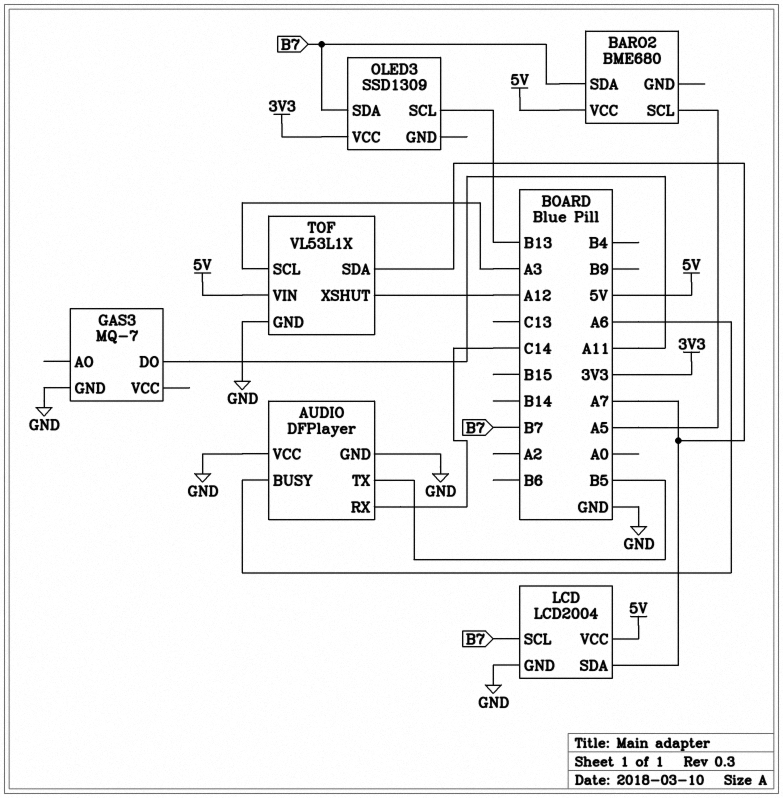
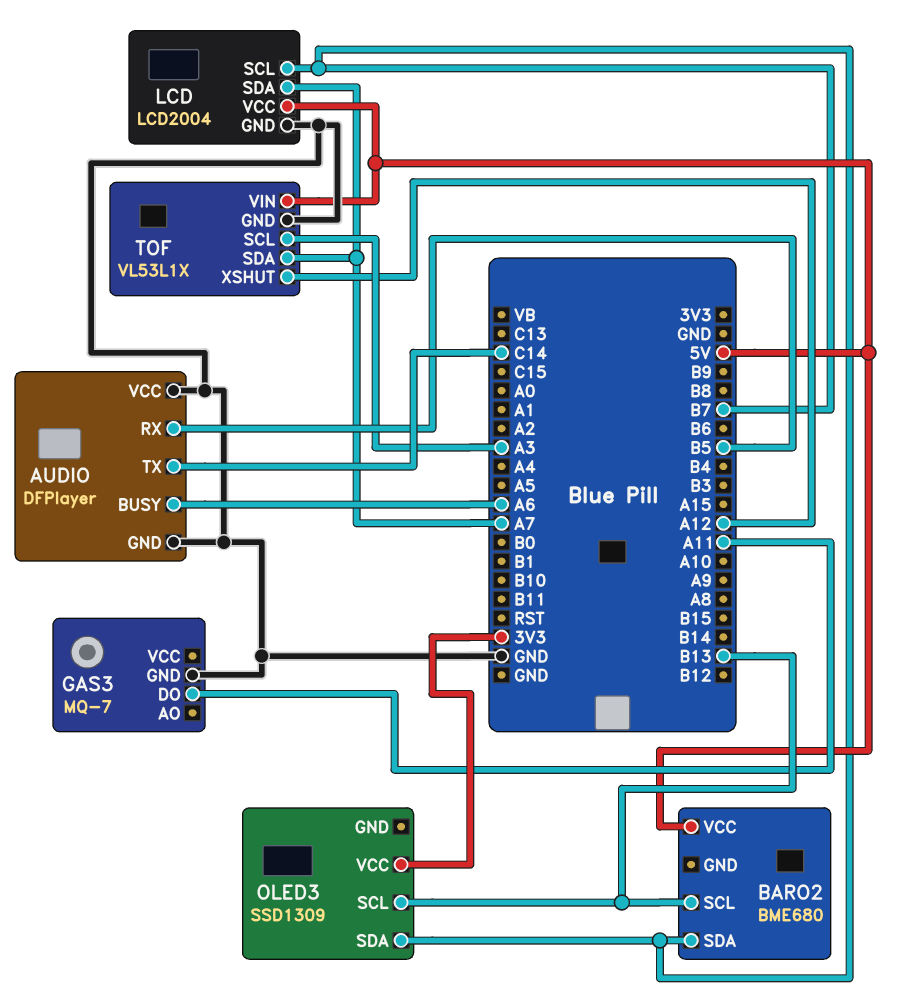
AUDIO pin RX: C14 -> B5
AUDIO pin TX: B5 -> C14
BARO2 pin SCL: A5 -> B13

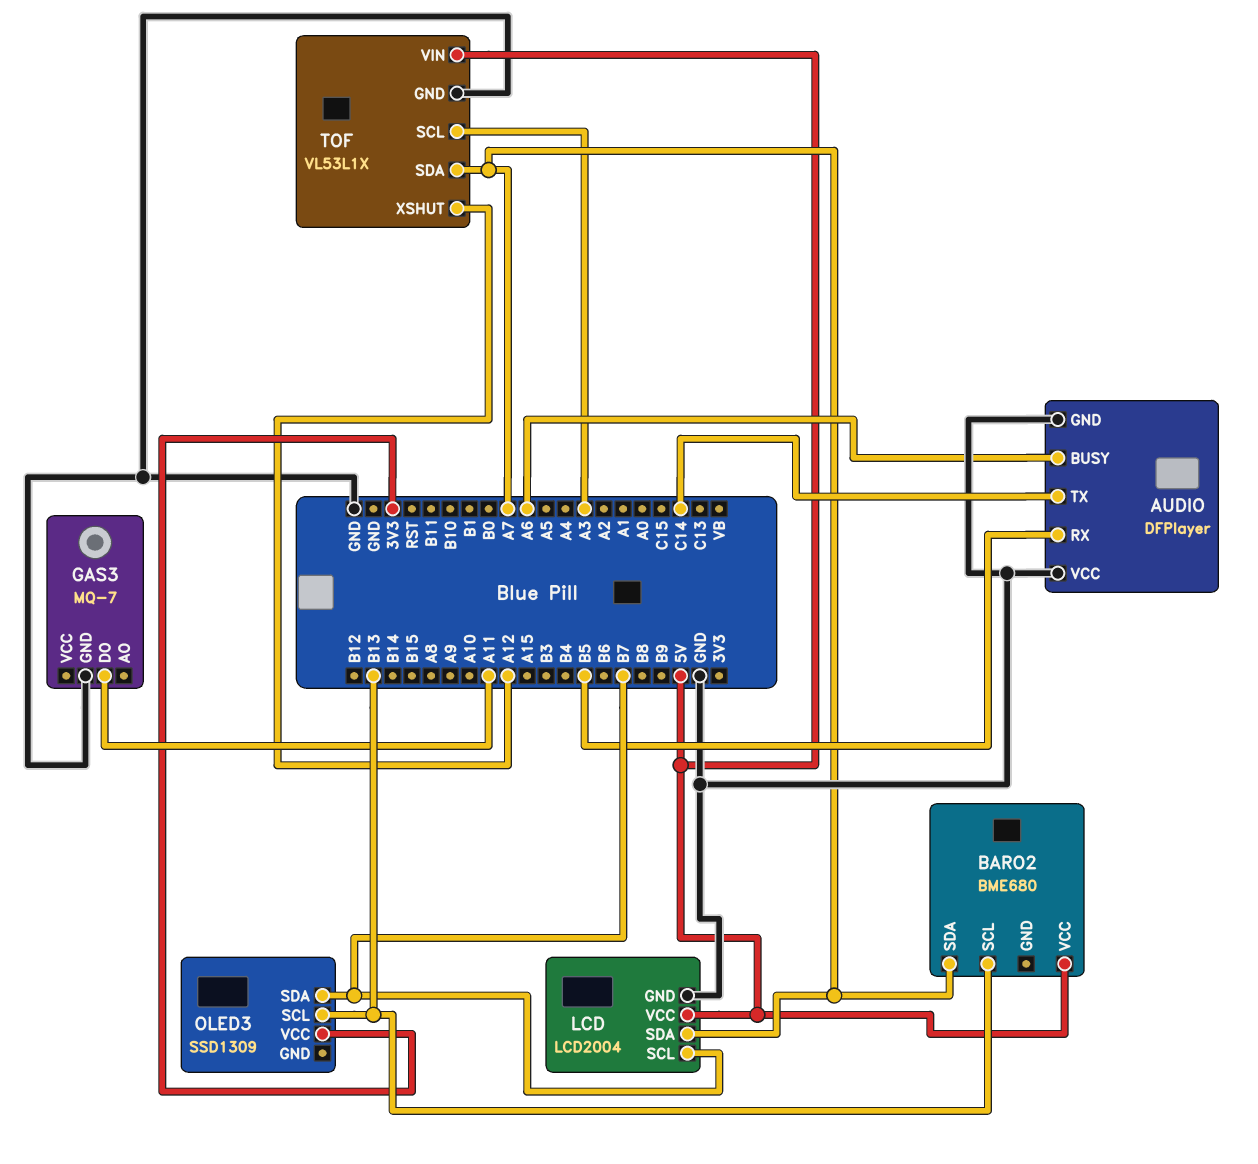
BARO2 pin SDA: B7 -> A7

